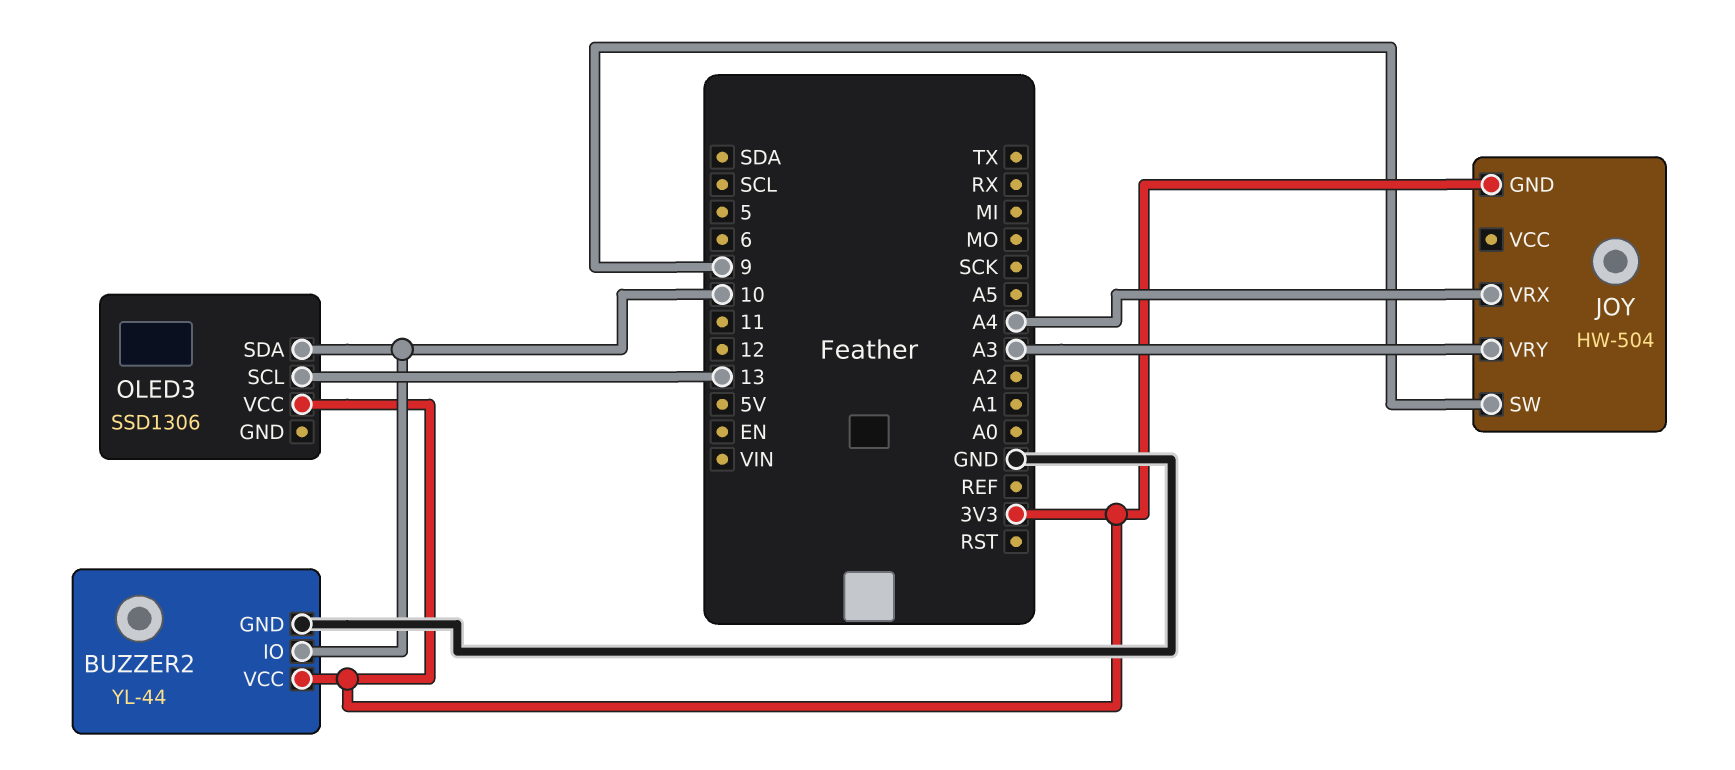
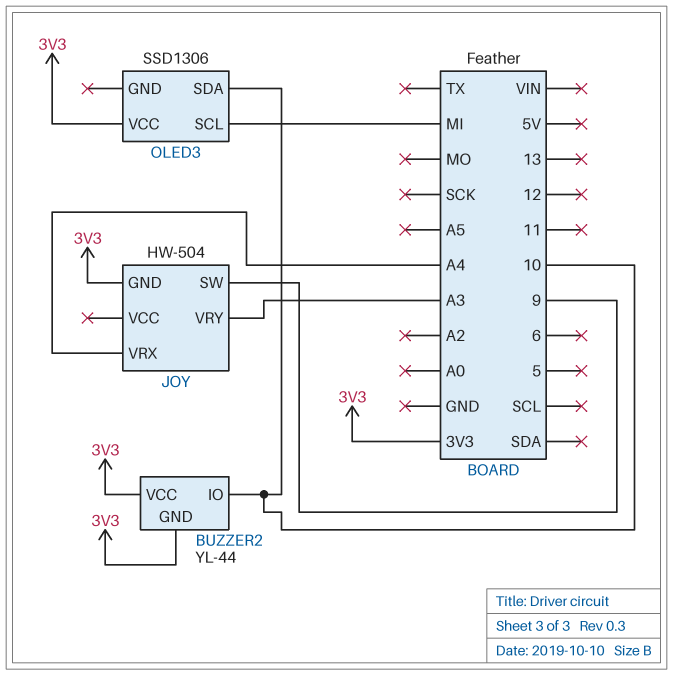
BUZZER2 pin GND: GND -> 3V3
OLED3 pin SCL: 13 -> MI

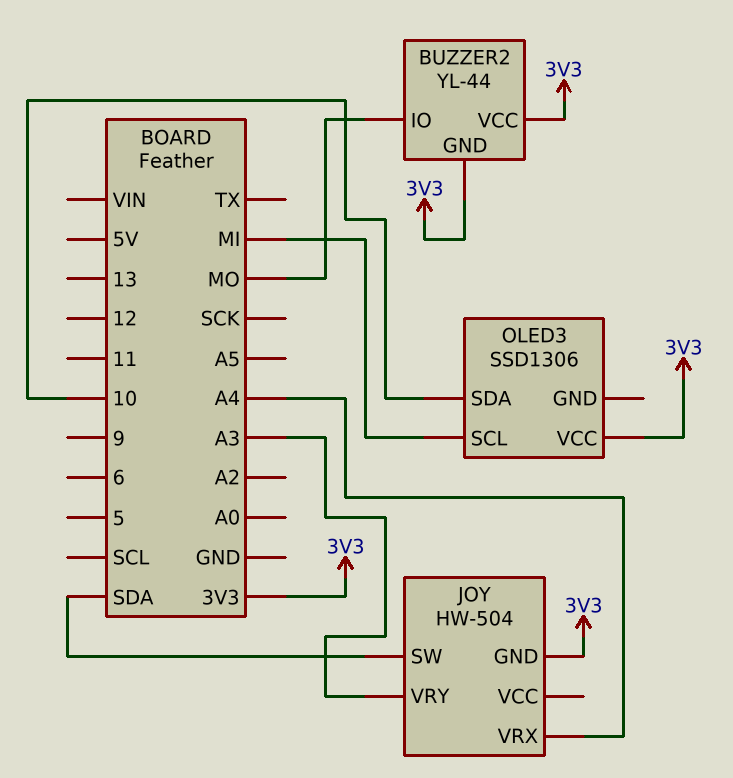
BUZZER2 pin IO: 10 -> MO
JOY pin SW: 9 -> SDA

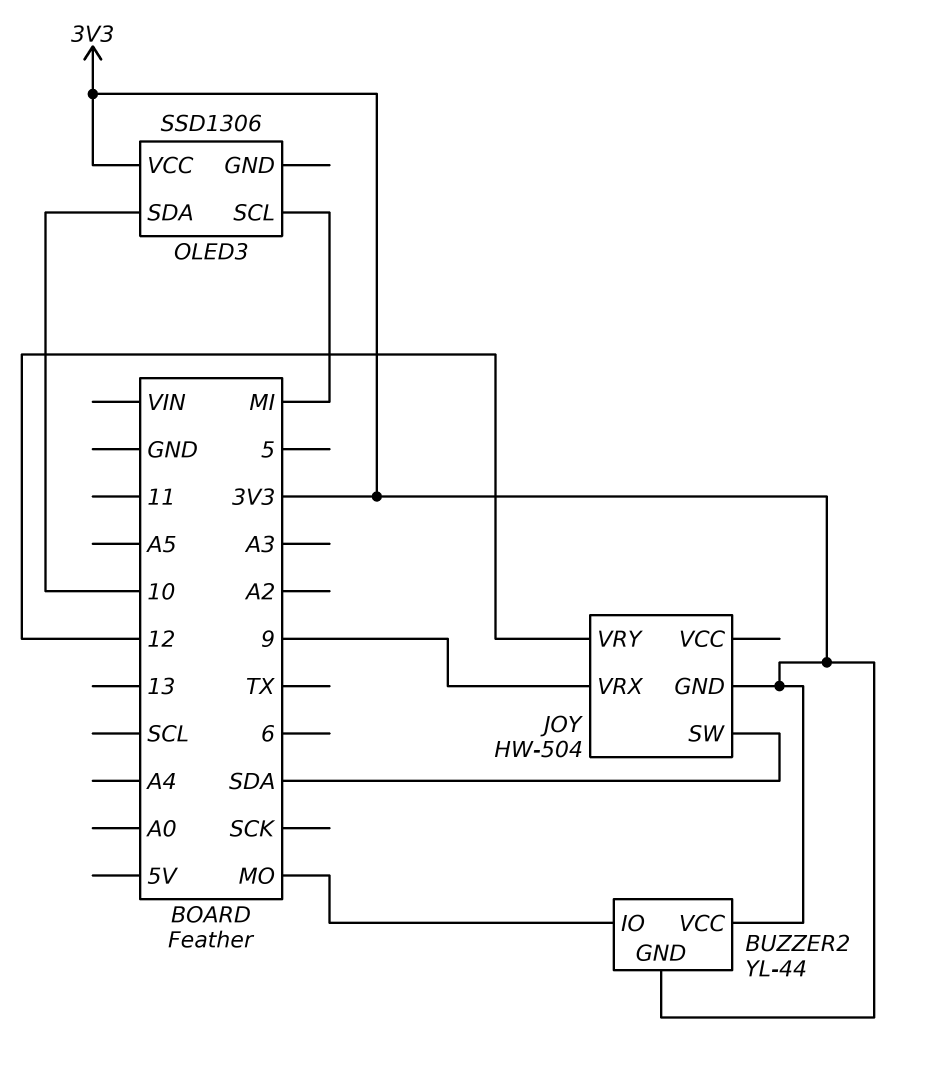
JOY pin VRX: A4 -> 9
JOY pin VRY: A3 -> 12

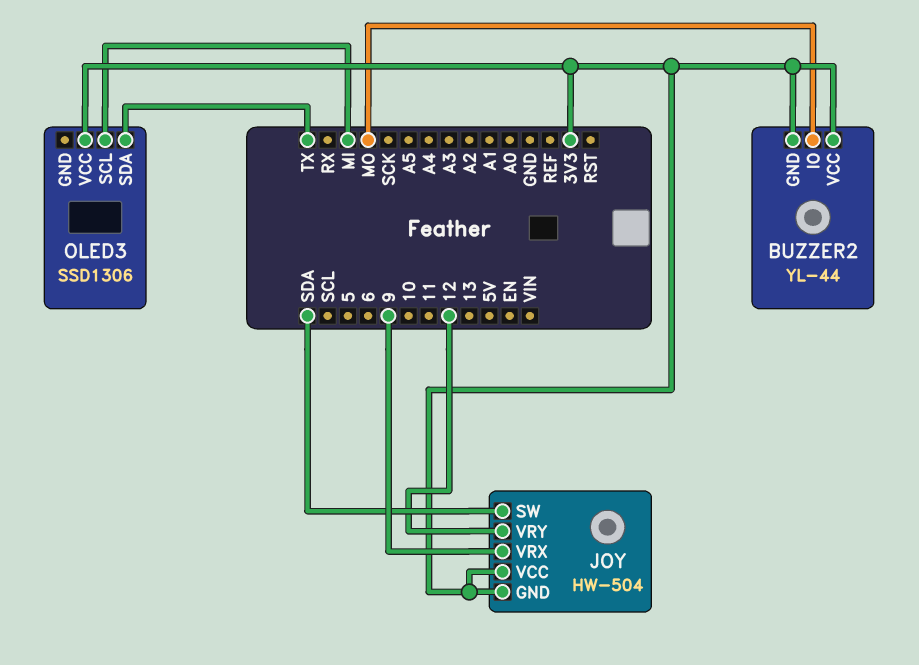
JOY pin VCC: none -> 3V3
OLED3 pin SDA: 10 -> TX

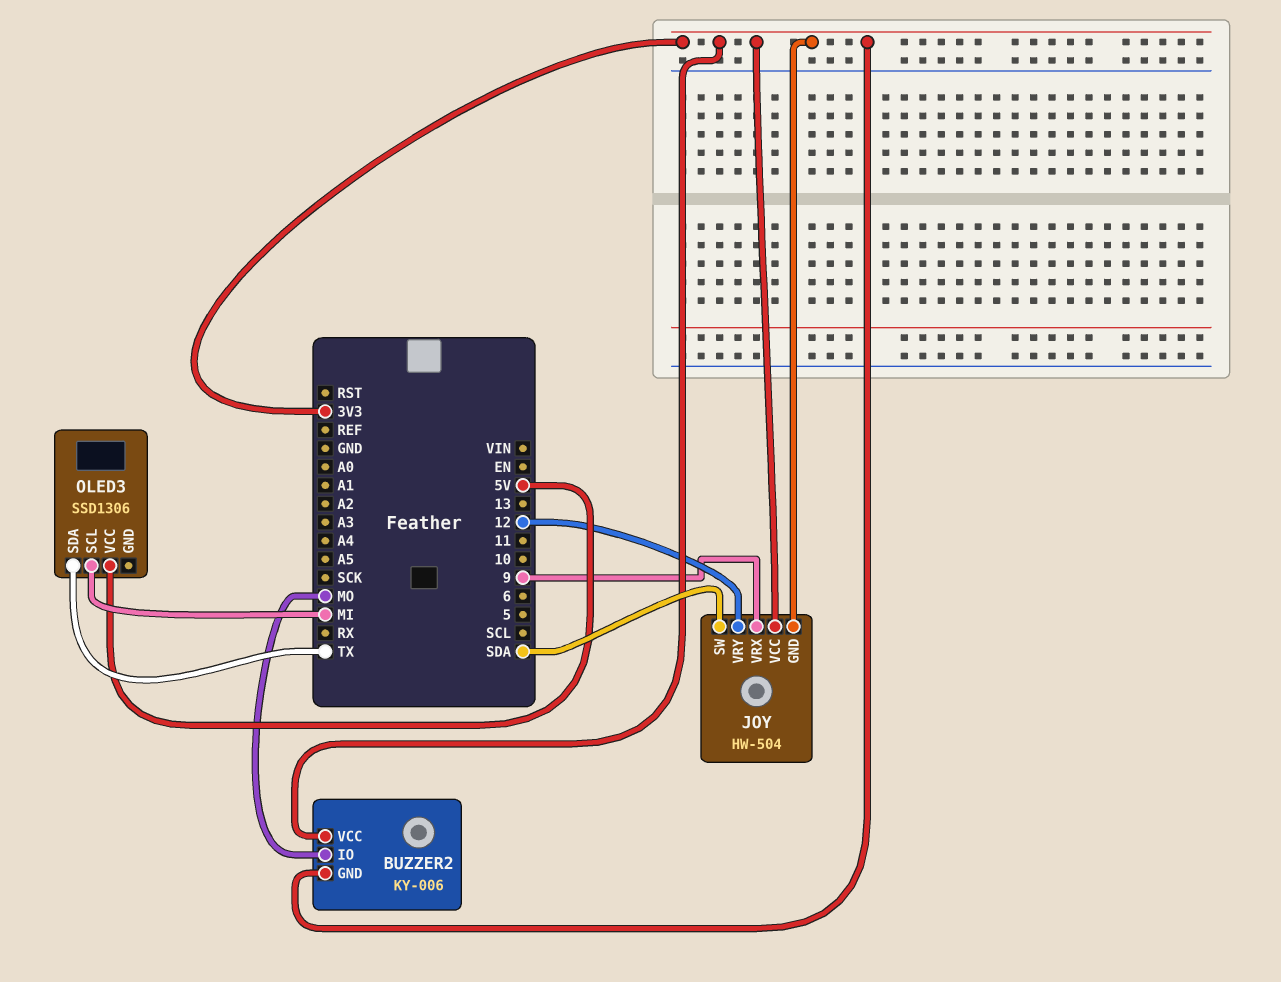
BUZZER2: YL-44 -> KY-006
OLED3 pin VCC: 3V3 -> 5V

